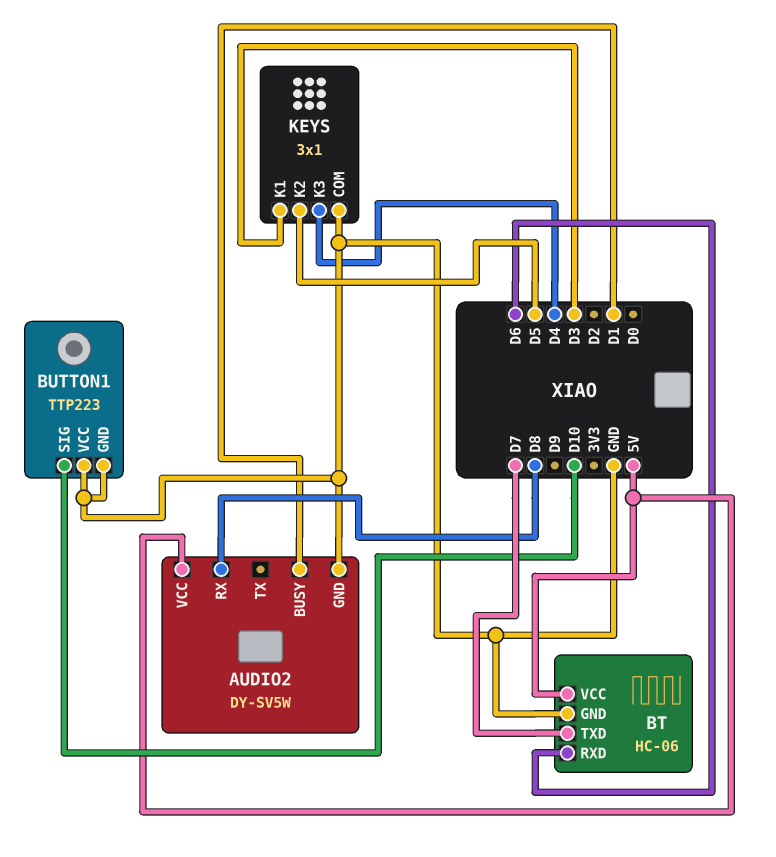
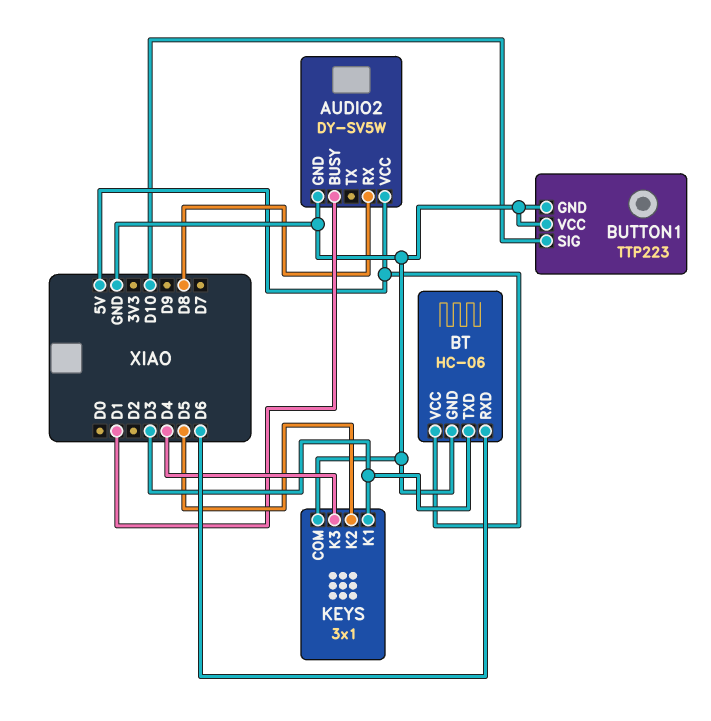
BT pin TXD: D7 -> D3

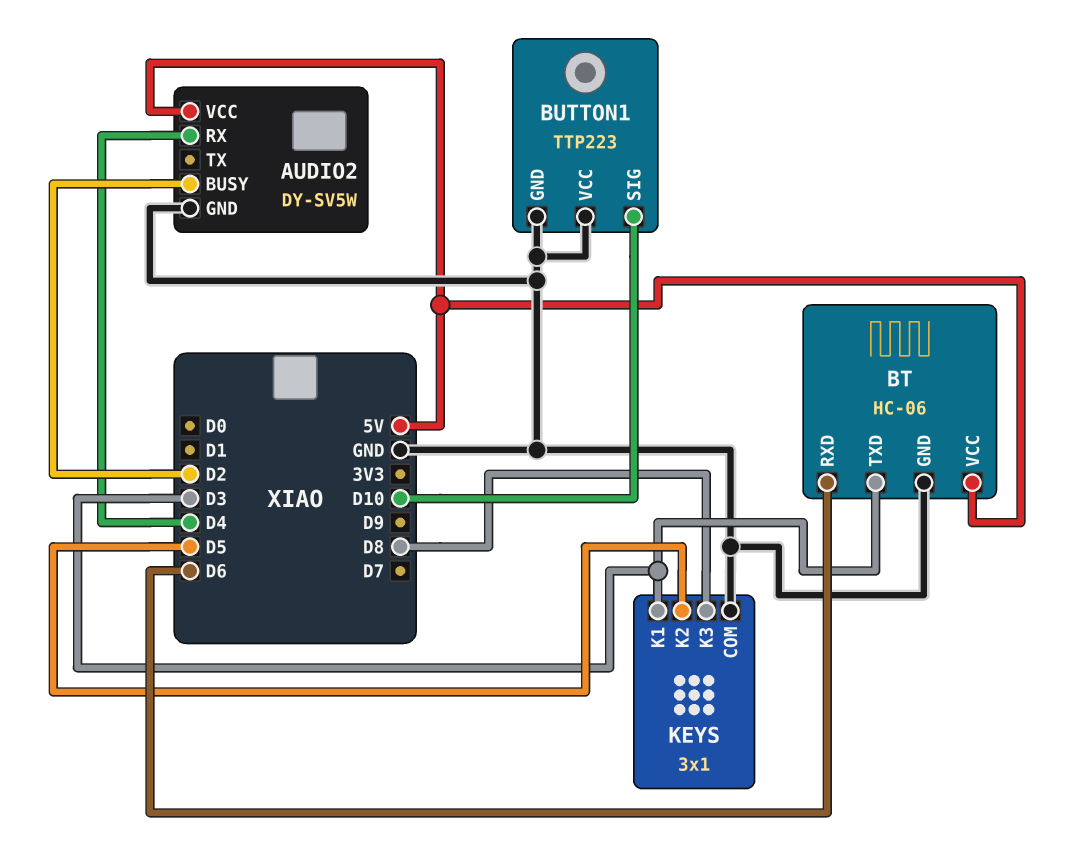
AUDIO2 pin BUSY: D1 -> D2
AUDIO2 pin RX: D8 -> D4
KEYS pin K3: D4 -> D8

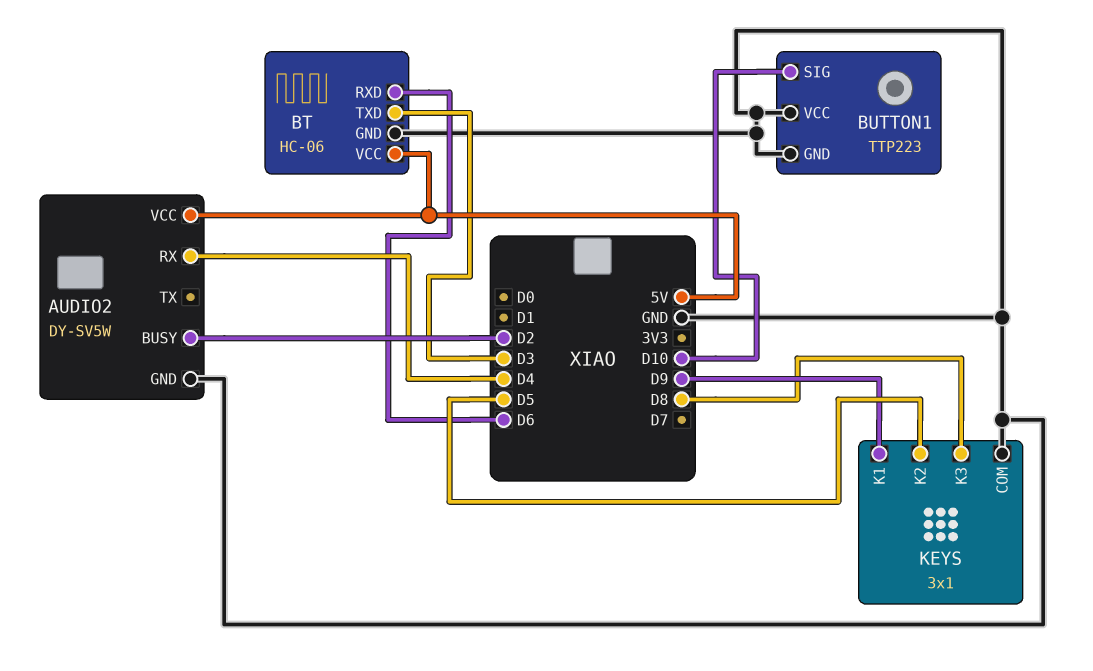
KEYS pin K1: D3 -> D9

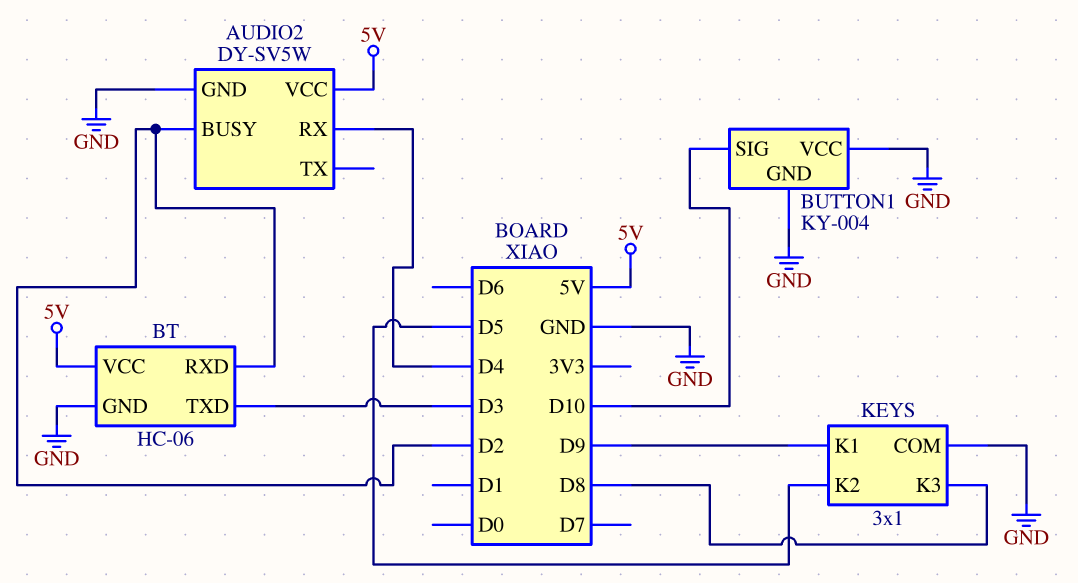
BT pin RXD: D6 -> D2
BUTTON1: TTP223 -> KY-004

